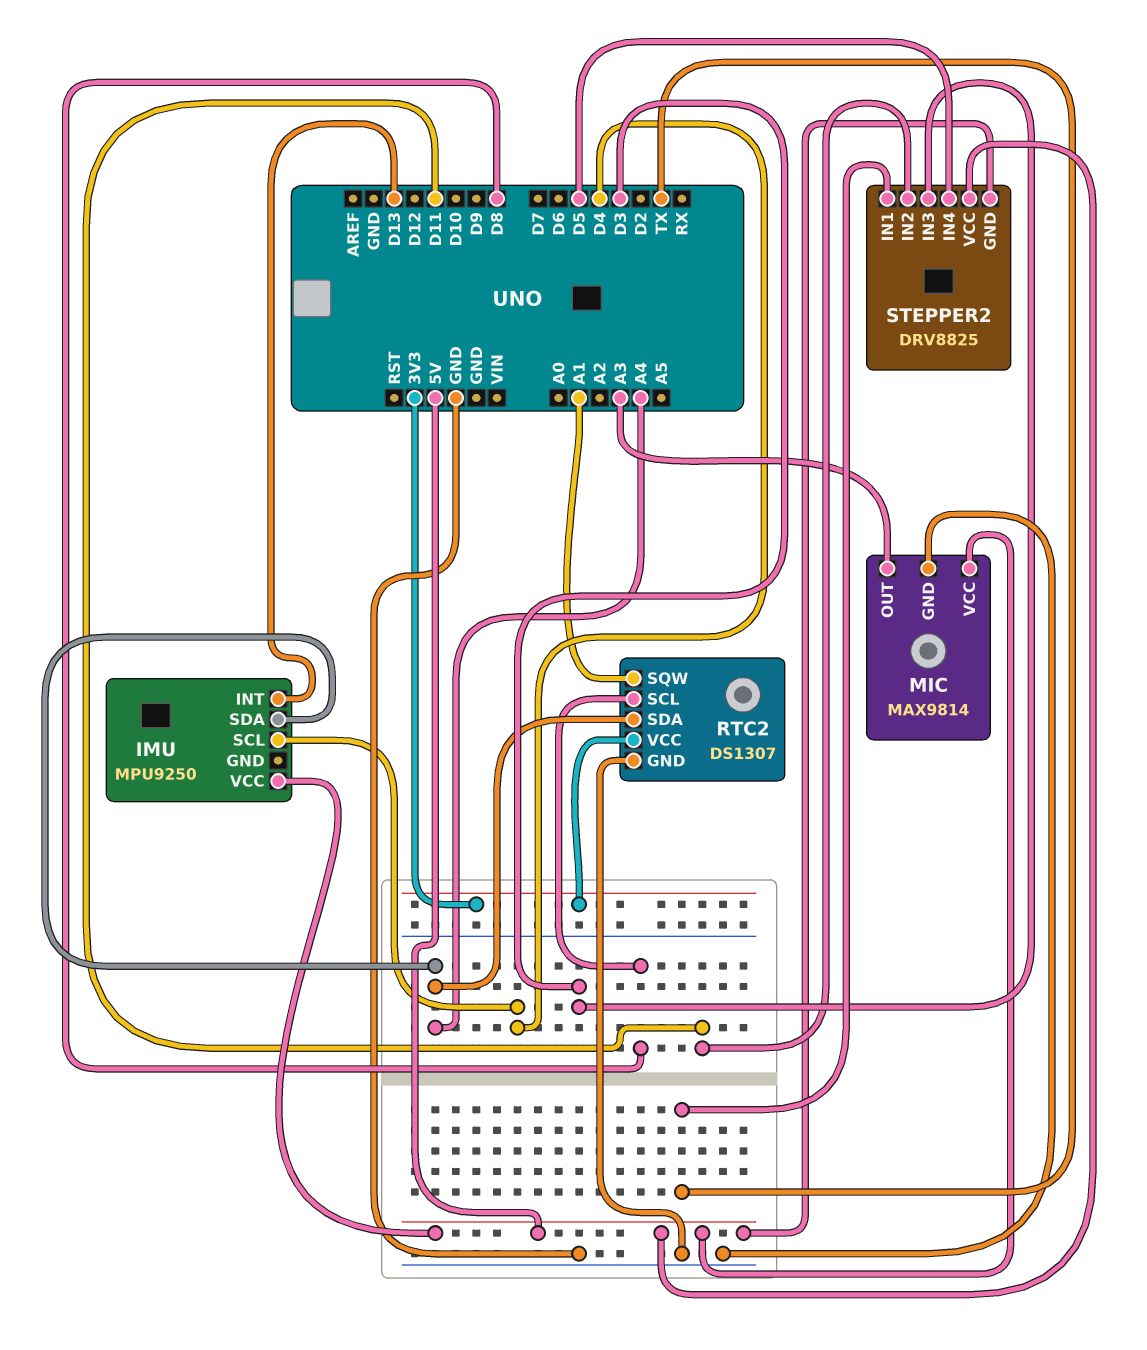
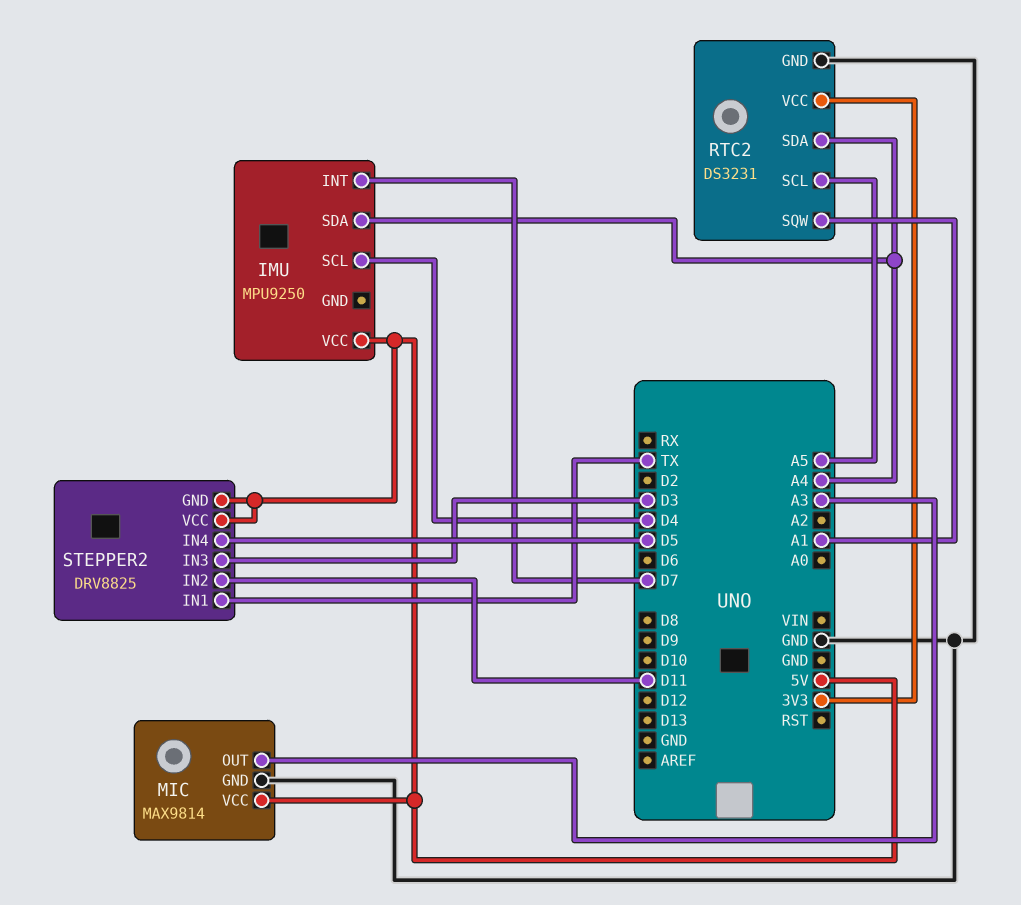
IMU pin INT: D13 -> D7
RTC2: DS1307 -> DS3231
RTC2 pin SCL: D8 -> A5

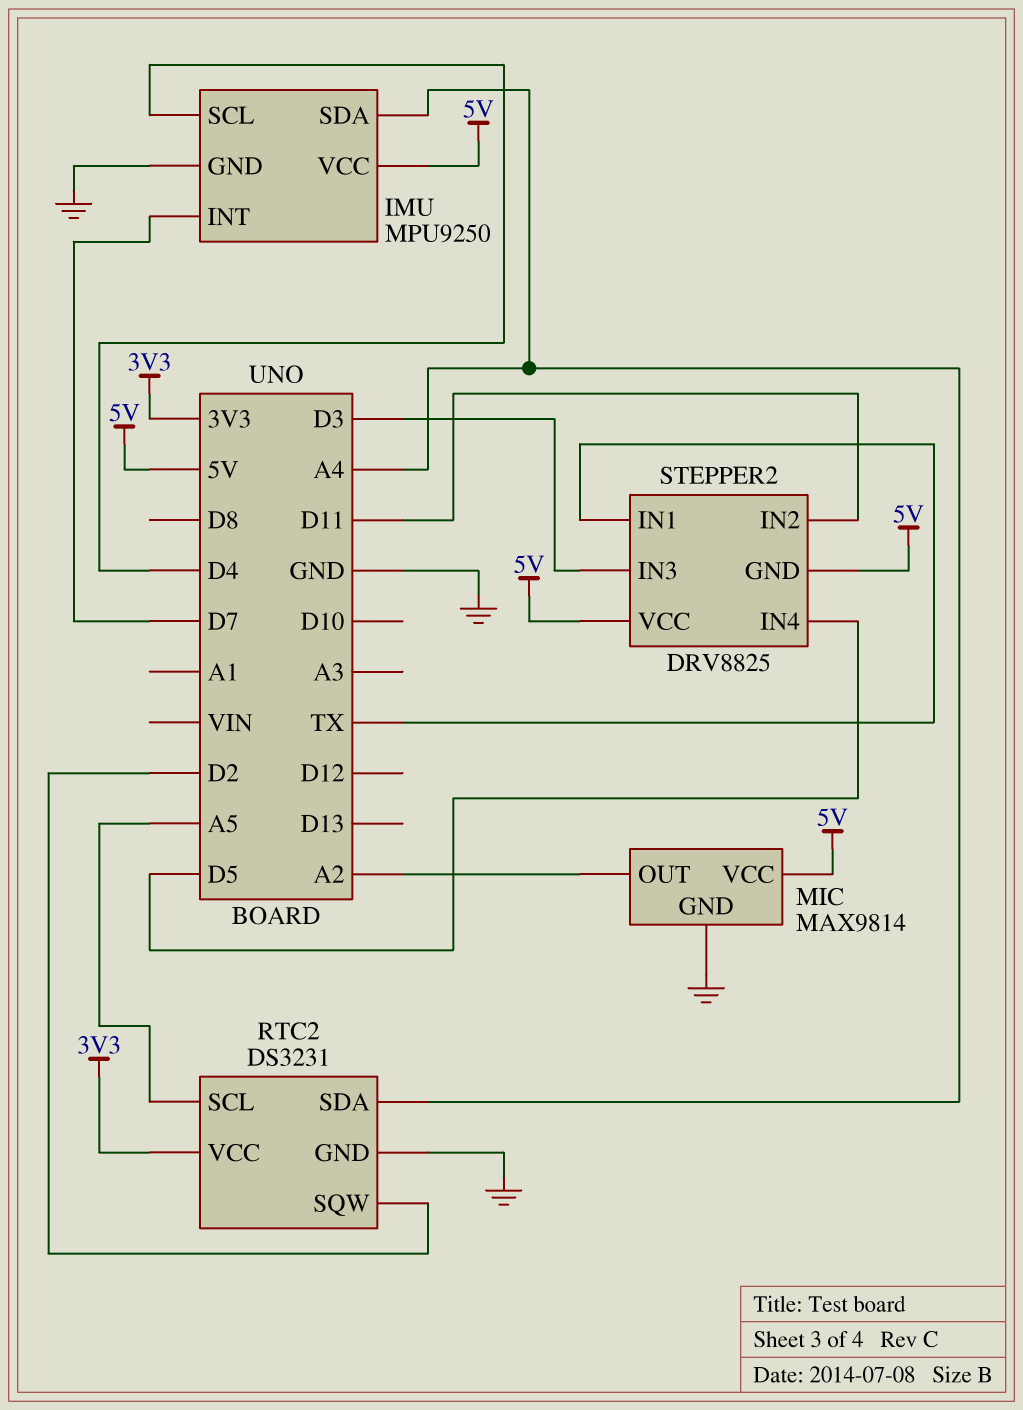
IMU pin GND: none -> GND
MIC pin OUT: A3 -> A2
RTC2 pin SQW: A1 -> D2

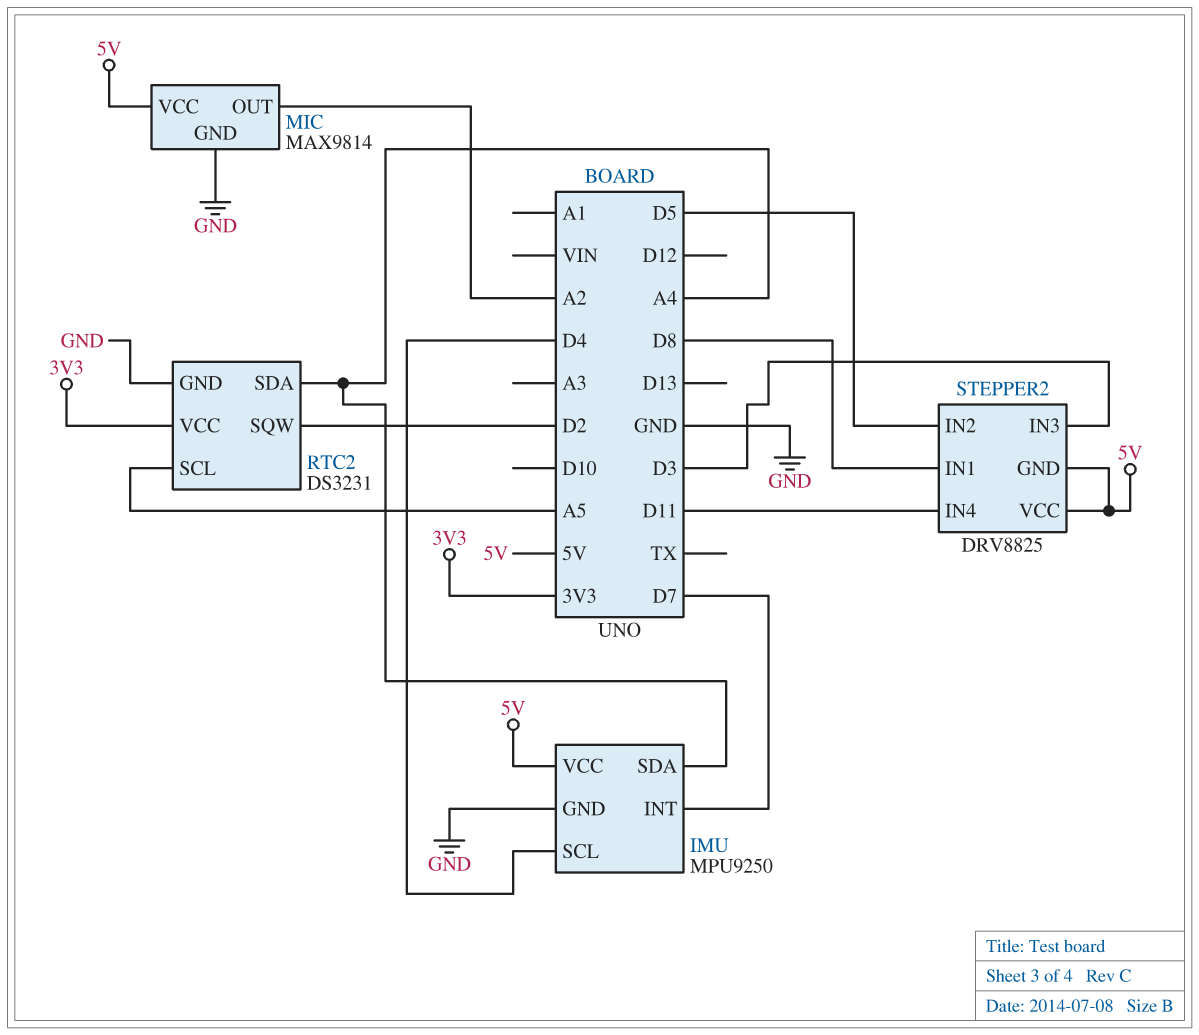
STEPPER2 pin IN1: TX -> D8
STEPPER2 pin IN2: D11 -> D5
STEPPER2 pin IN4: D5 -> D11

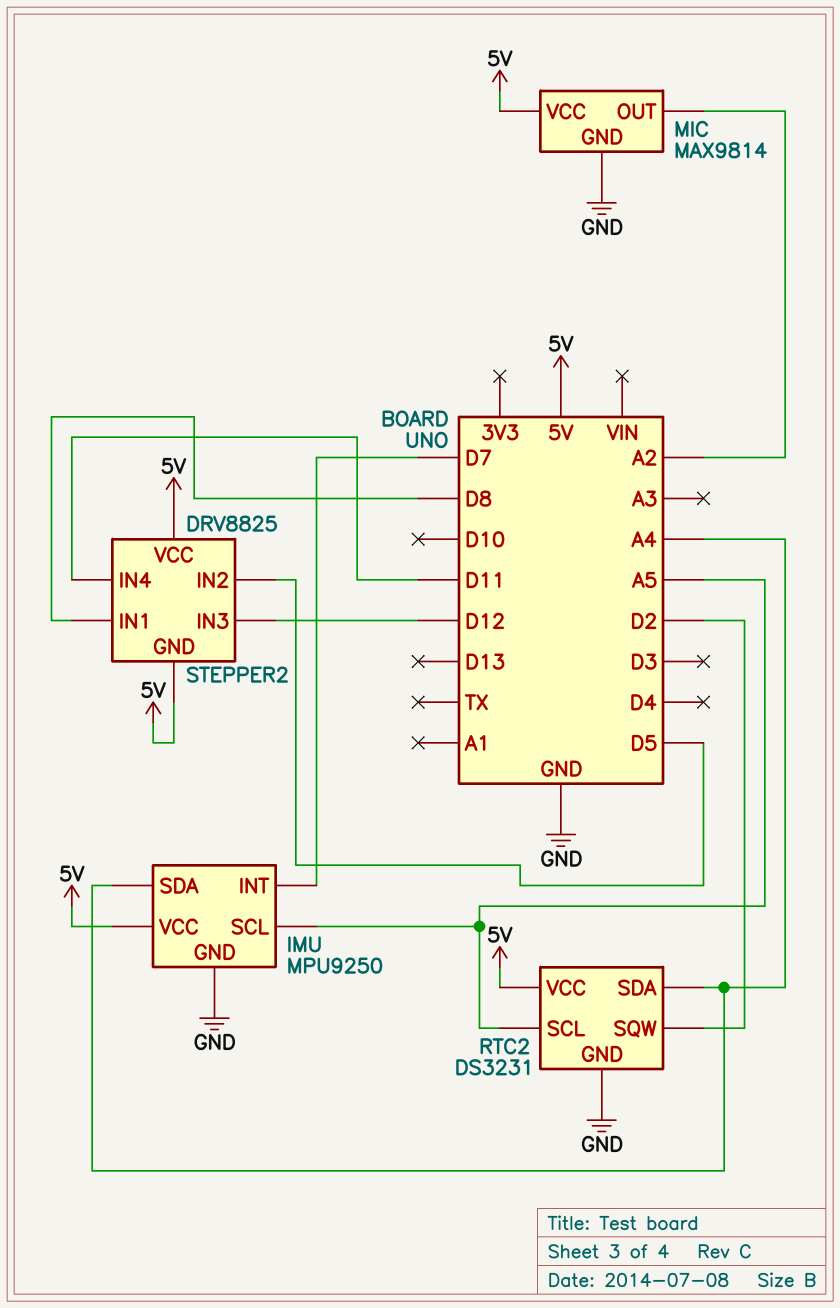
IMU pin SCL: D4 -> A5
RTC2 pin VCC: 3V3 -> 5V
STEPPER2 pin IN3: D3 -> D12

